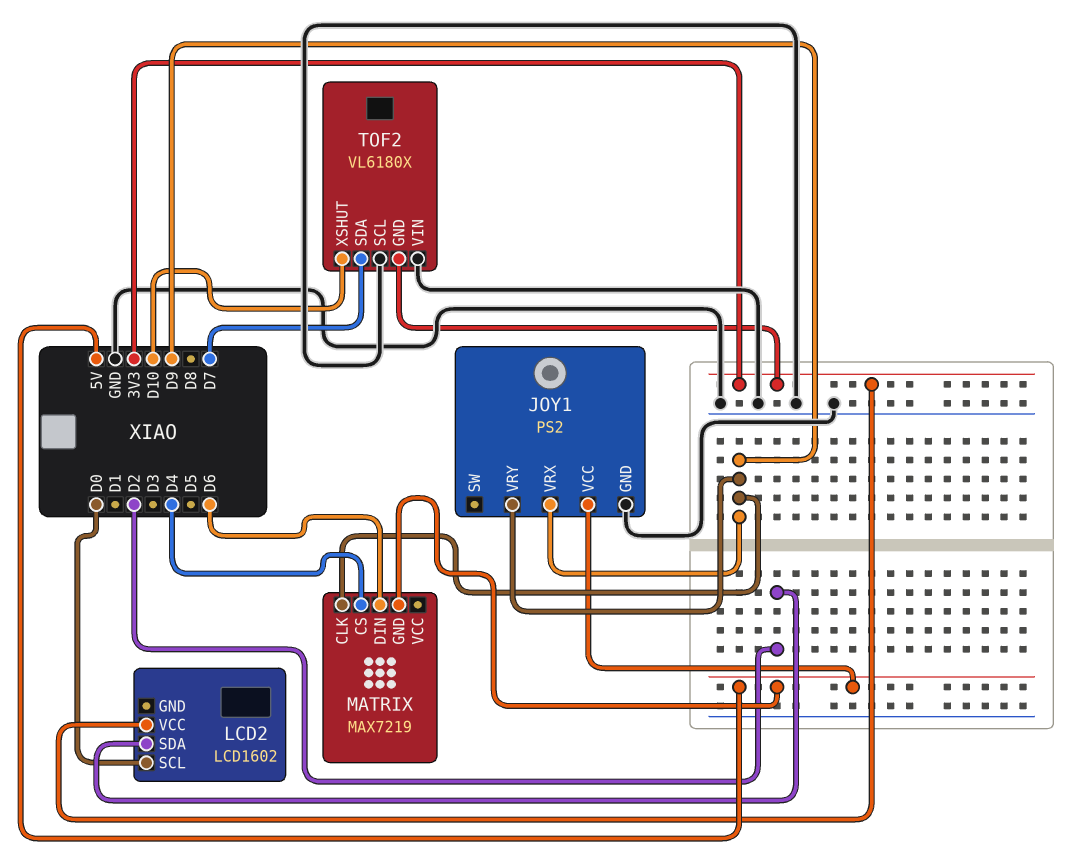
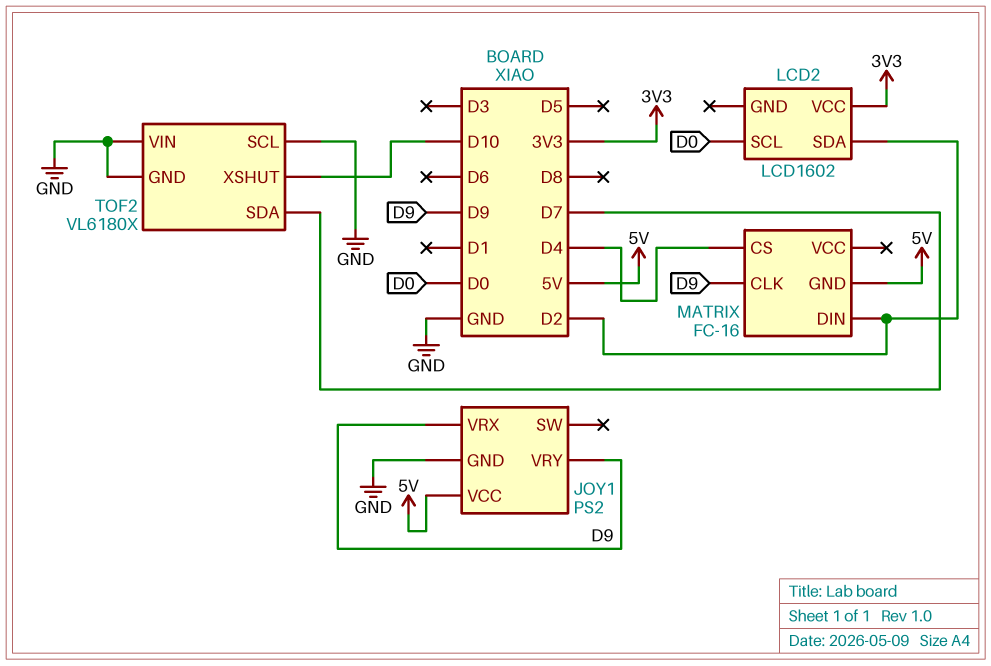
MATRIX: MAX7219 -> FC-16
MATRIX pin DIN: D6 -> D2
TOF2 pin GND: 3V3 -> GND

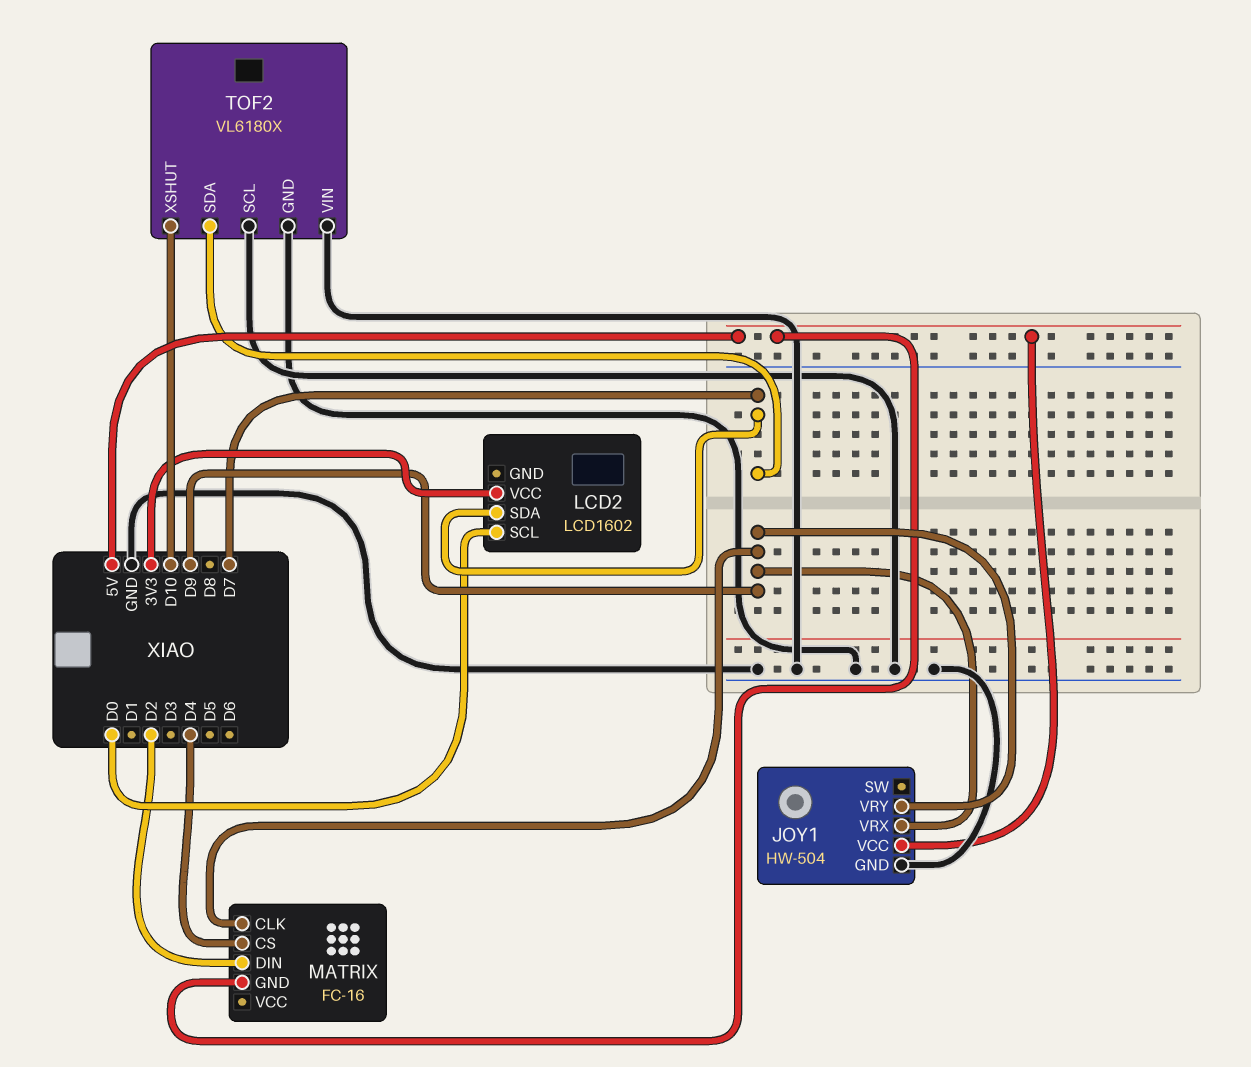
JOY1: PS2 -> HW-504
LCD2 pin SDA: D2 -> D7

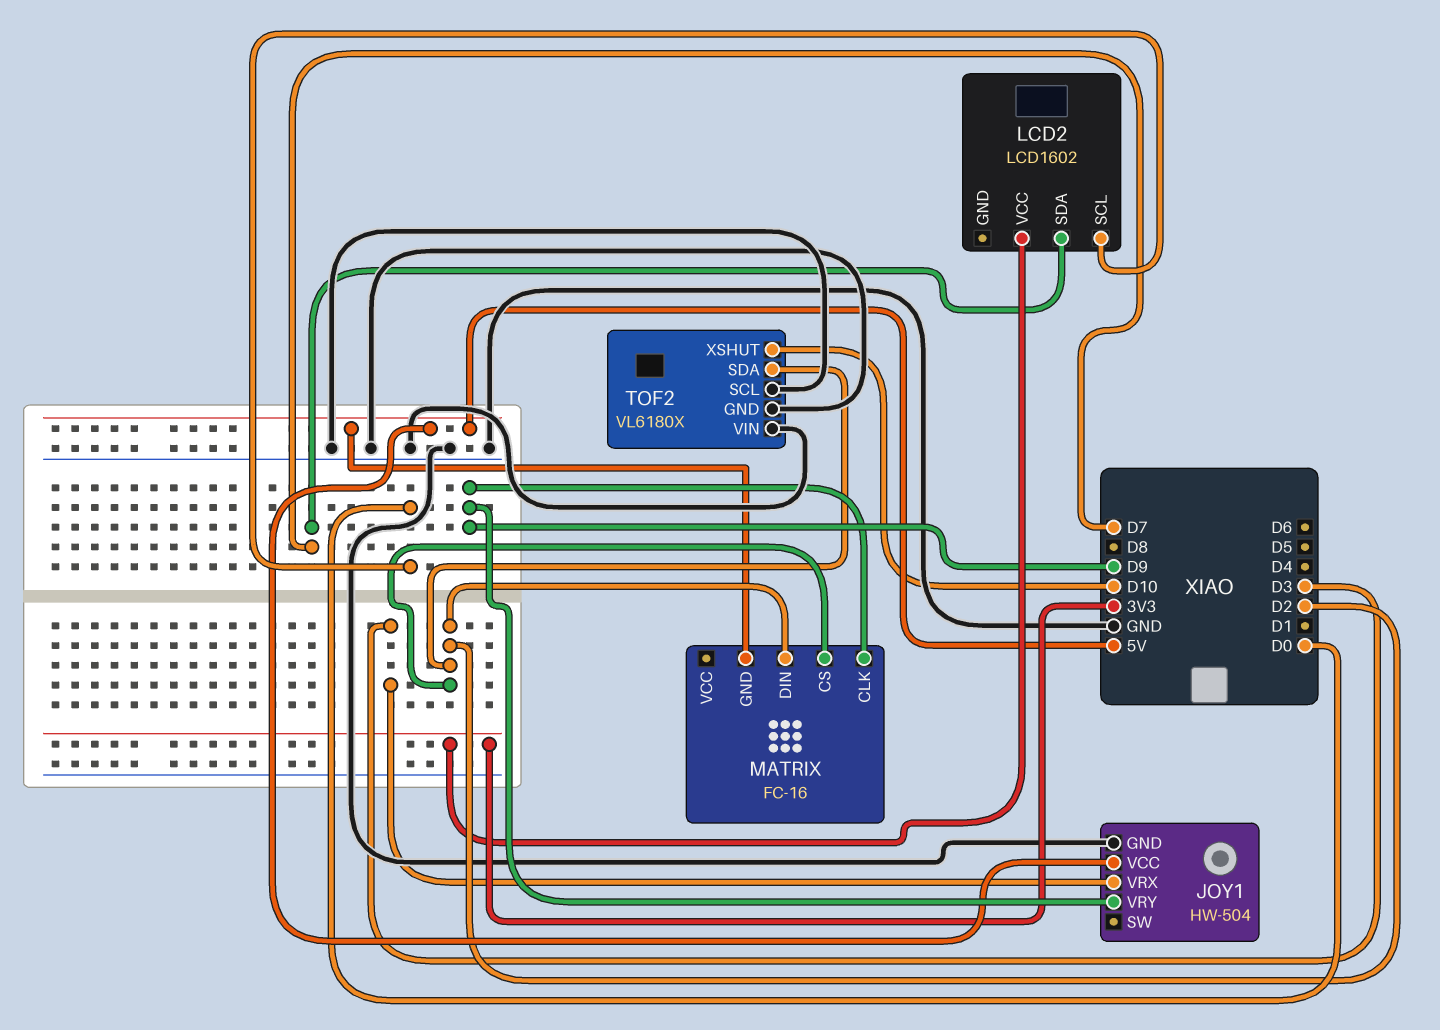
JOY1 pin VRX: D9 -> D3
MATRIX pin CS: D4 -> D2
TOF2 pin SDA: D7 -> D2

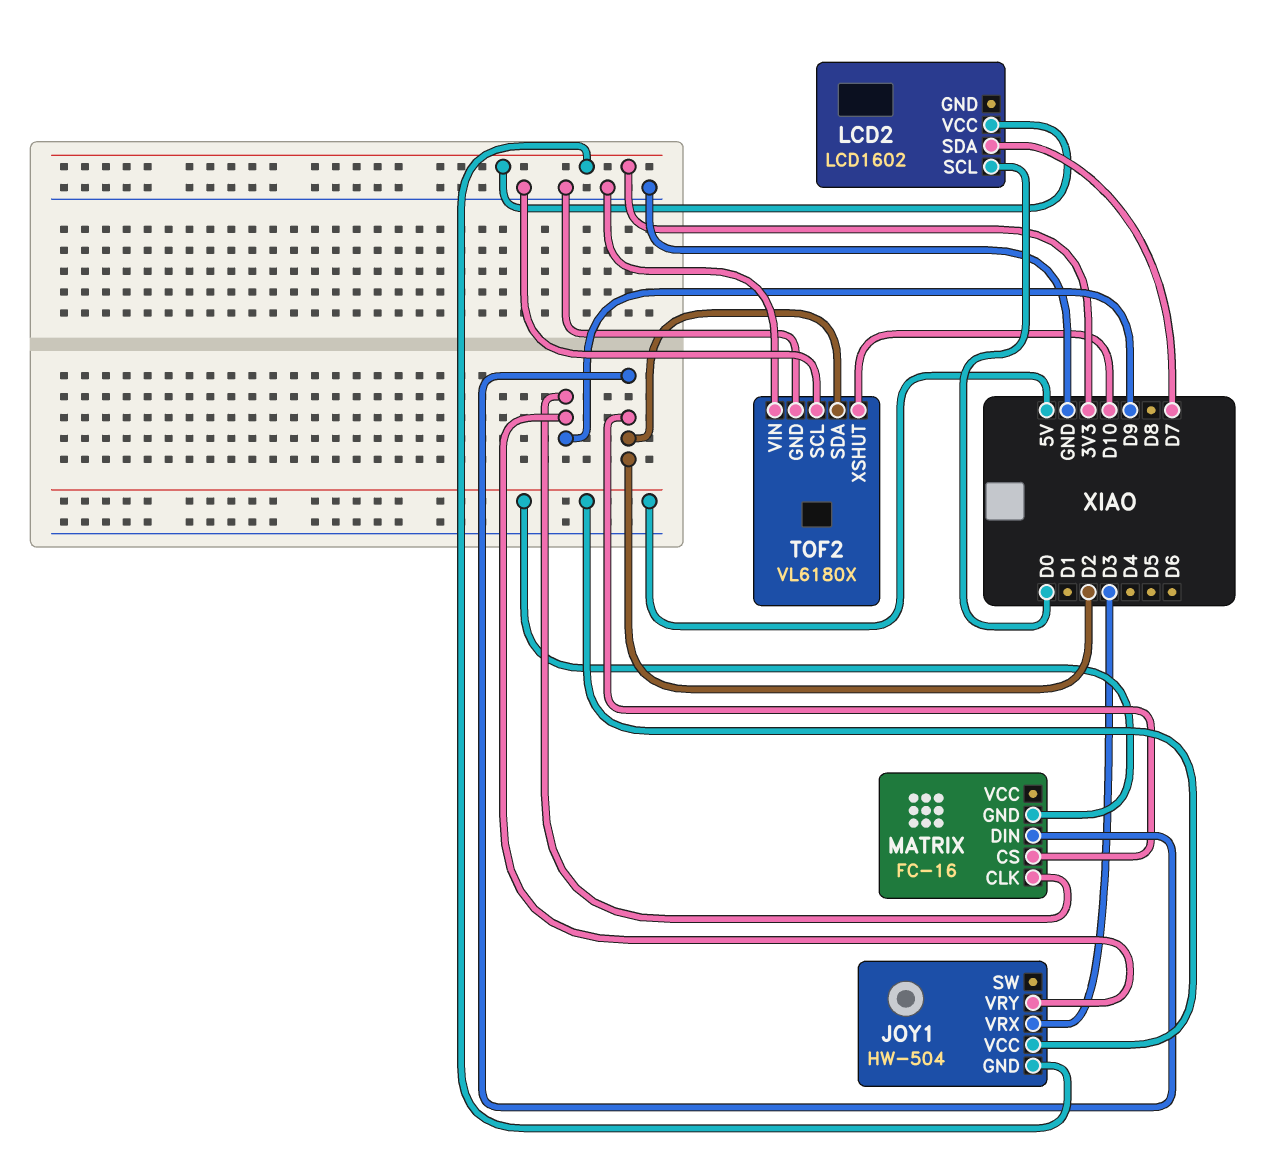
JOY1 pin GND: GND -> 3V3

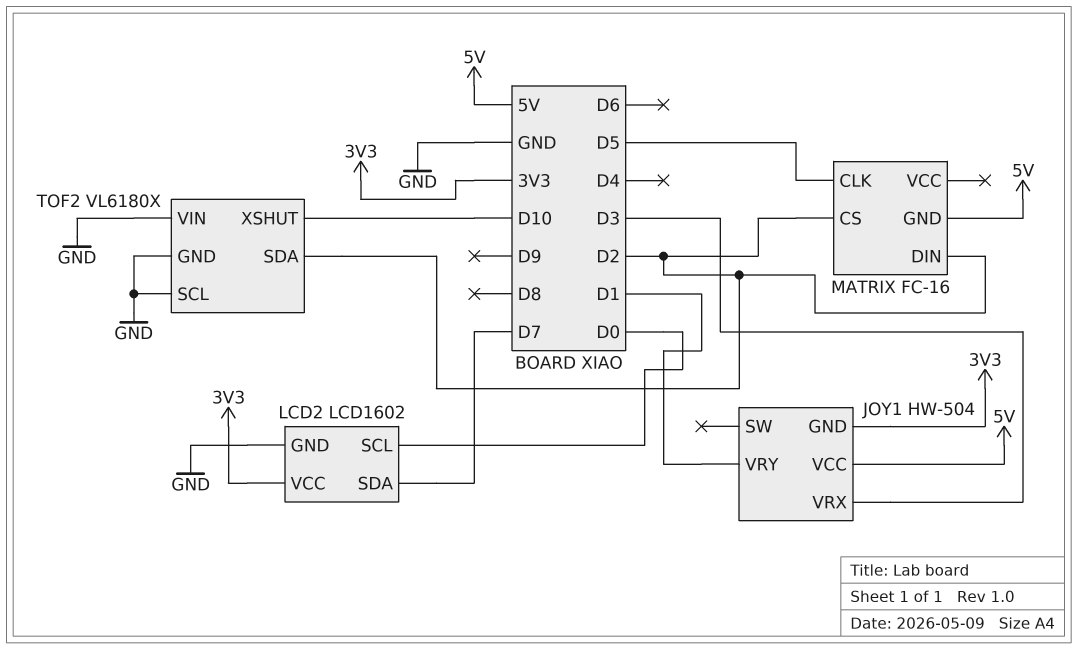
JOY1 pin VRY: D9 -> D1
LCD2 pin GND: none -> GND
MATRIX pin CLK: D9 -> D5

